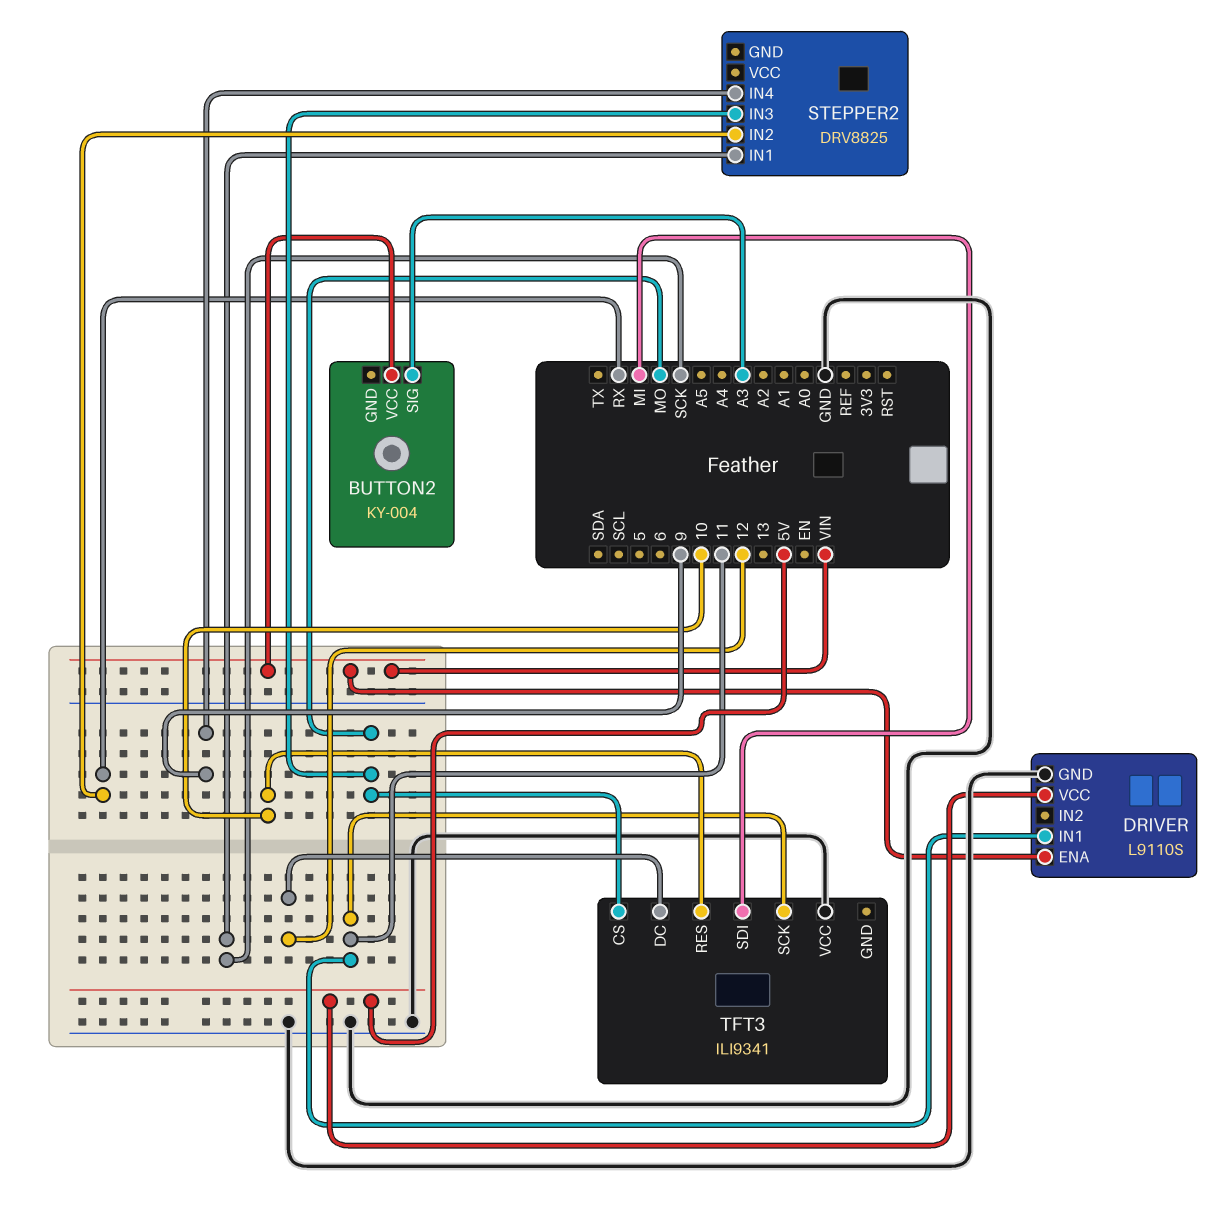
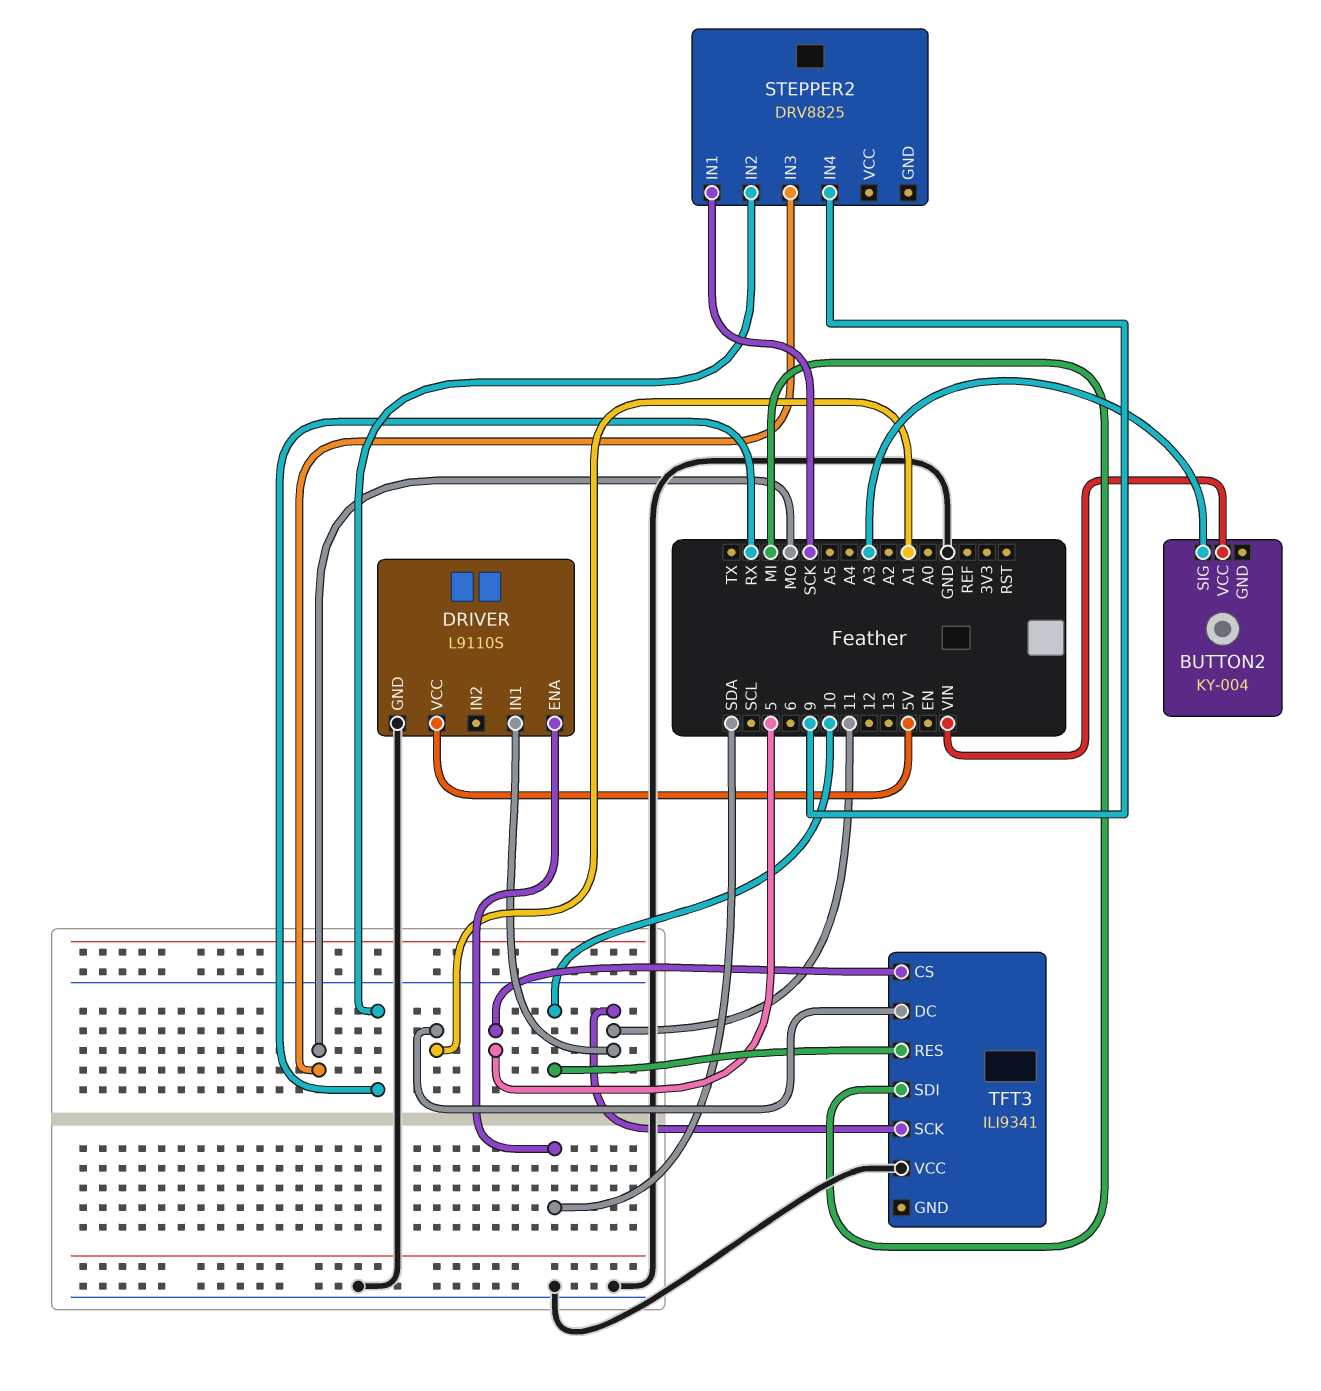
DRIVER pin ENA: VIN -> SDA
TFT3 pin CS: MO -> 5
TFT3 pin DC: 12 -> A1

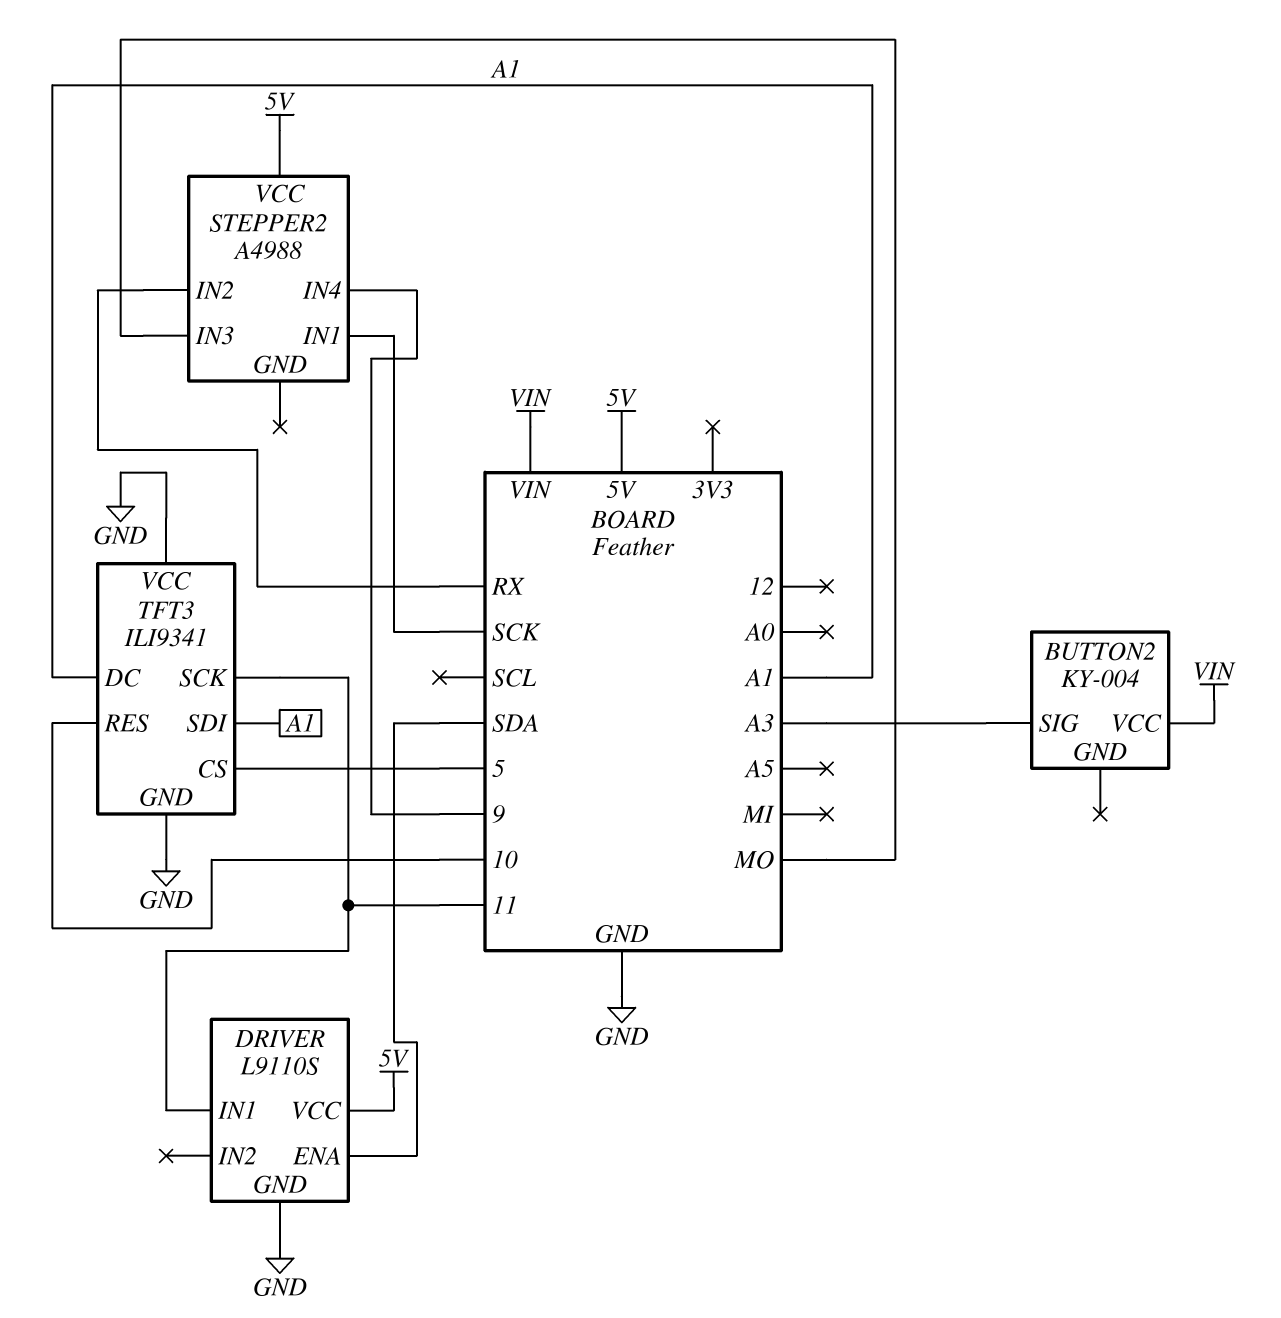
STEPPER2: DRV8825 -> A4988
STEPPER2 pin VCC: none -> 5V
TFT3 pin GND: none -> GND
TFT3 pin SDI: MI -> A1

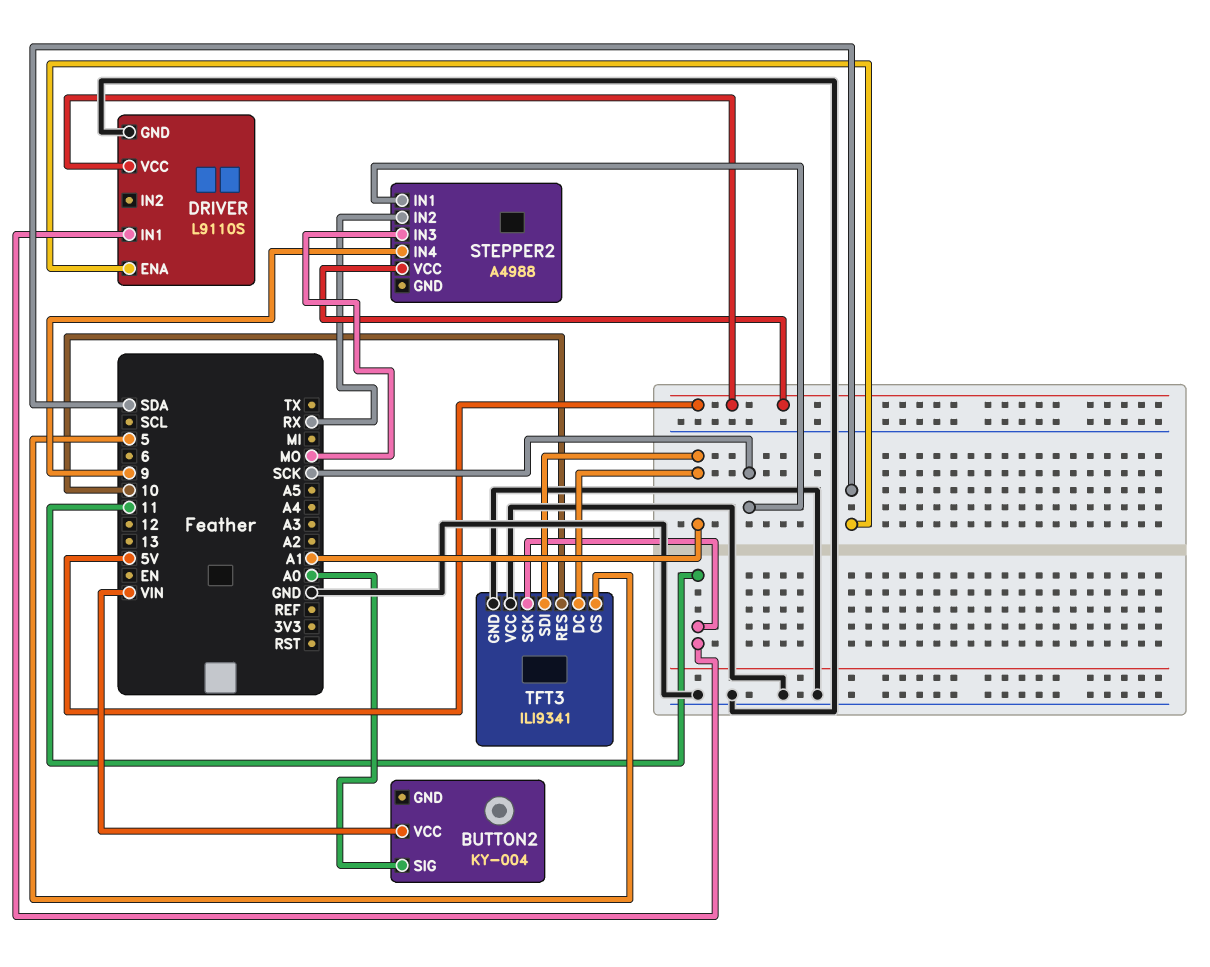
BUTTON2 pin SIG: A3 -> A0

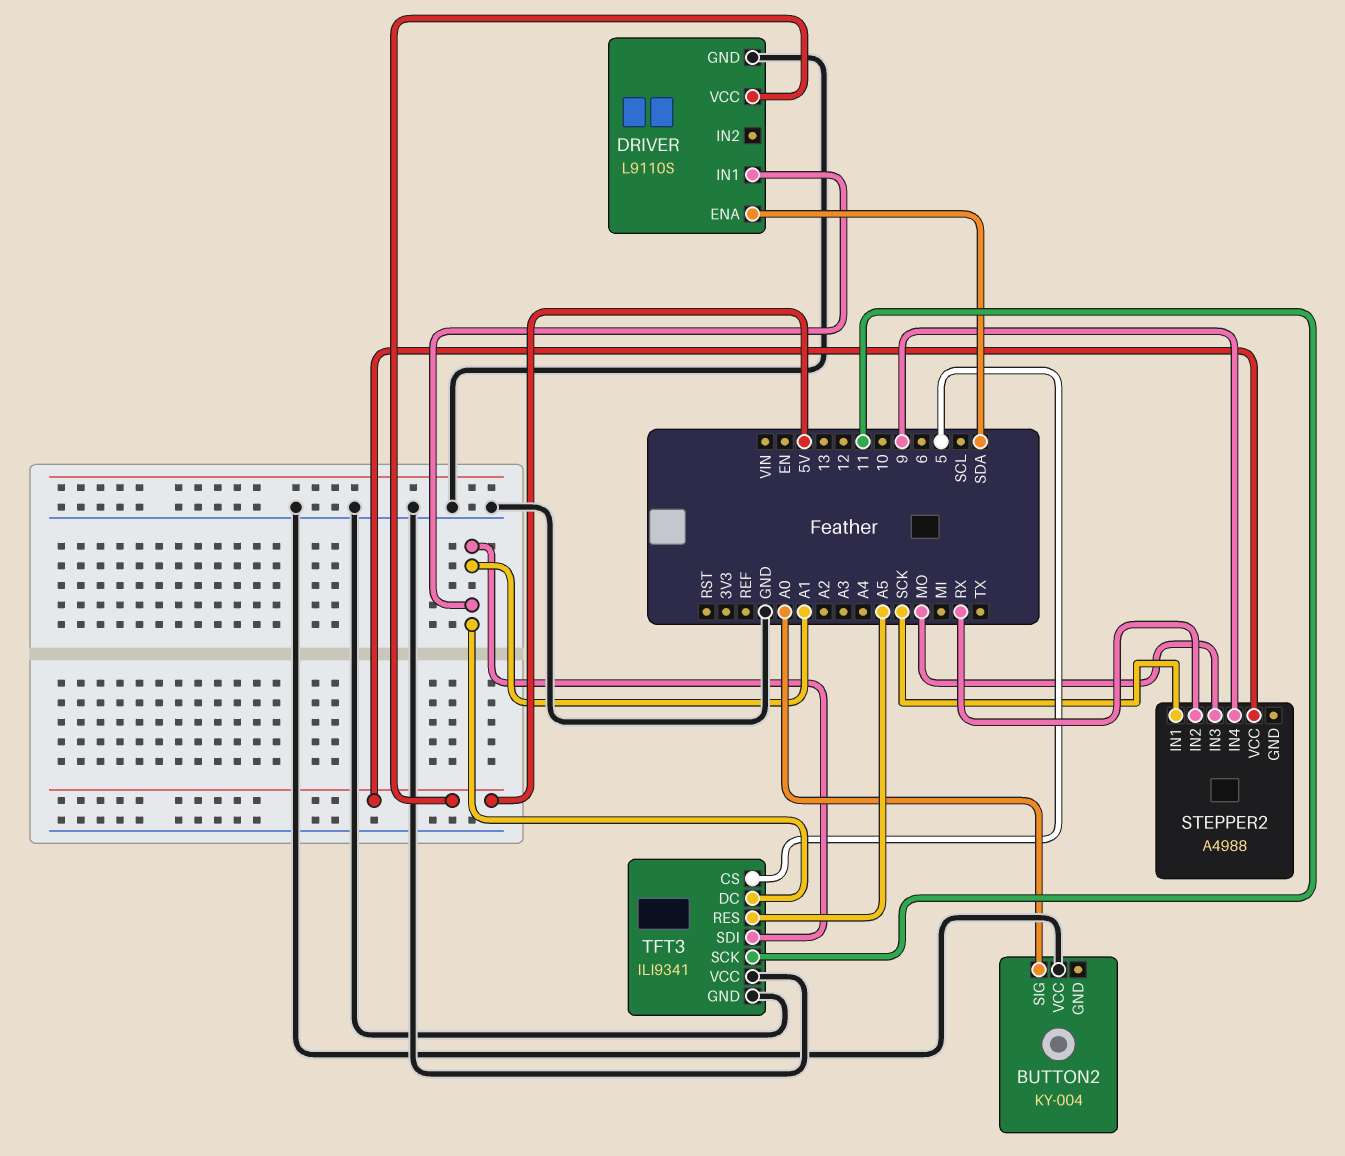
BUTTON2 pin VCC: VIN -> GND
DRIVER pin IN1: 11 -> A1
TFT3 pin RES: 10 -> A5

